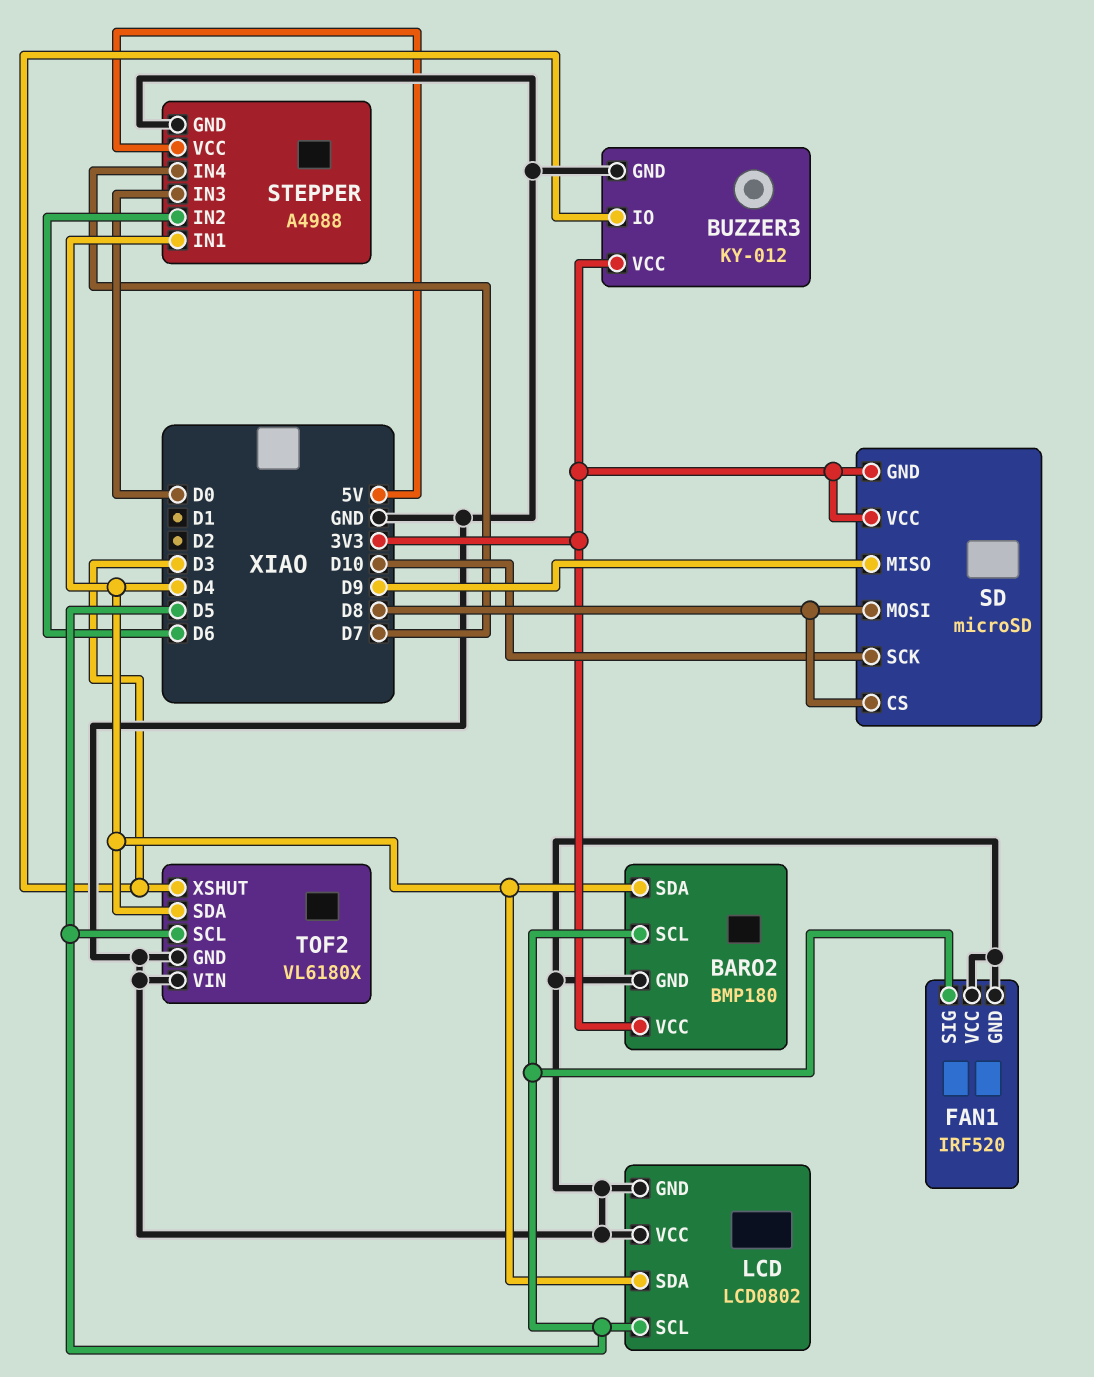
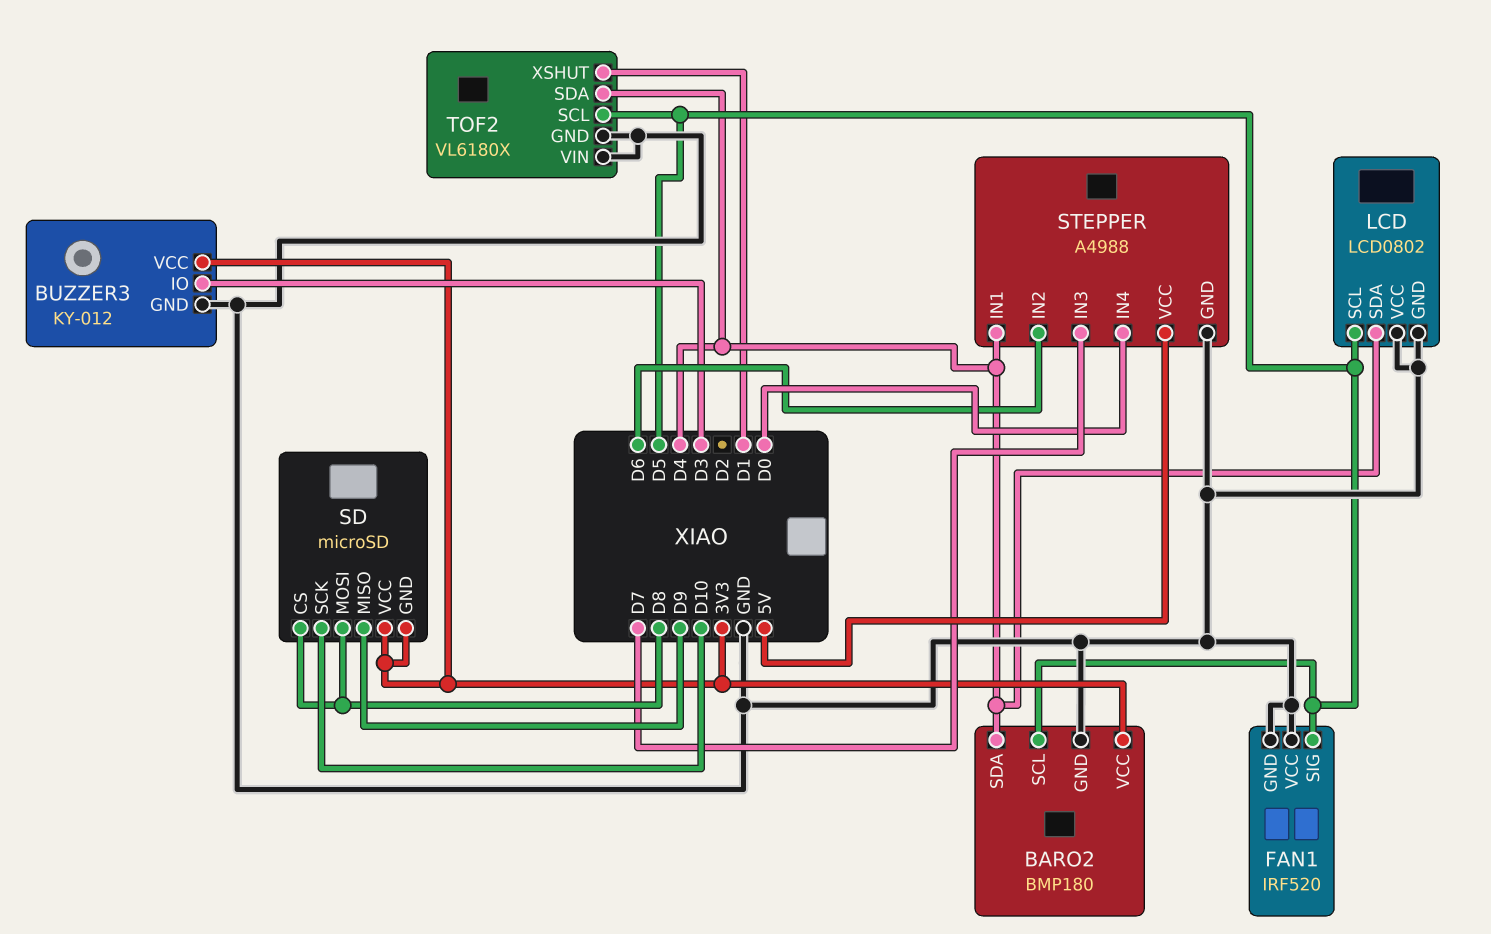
STEPPER pin IN3: D0 -> D7
STEPPER pin IN4: D7 -> D0
TOF2 pin XSHUT: D3 -> D1

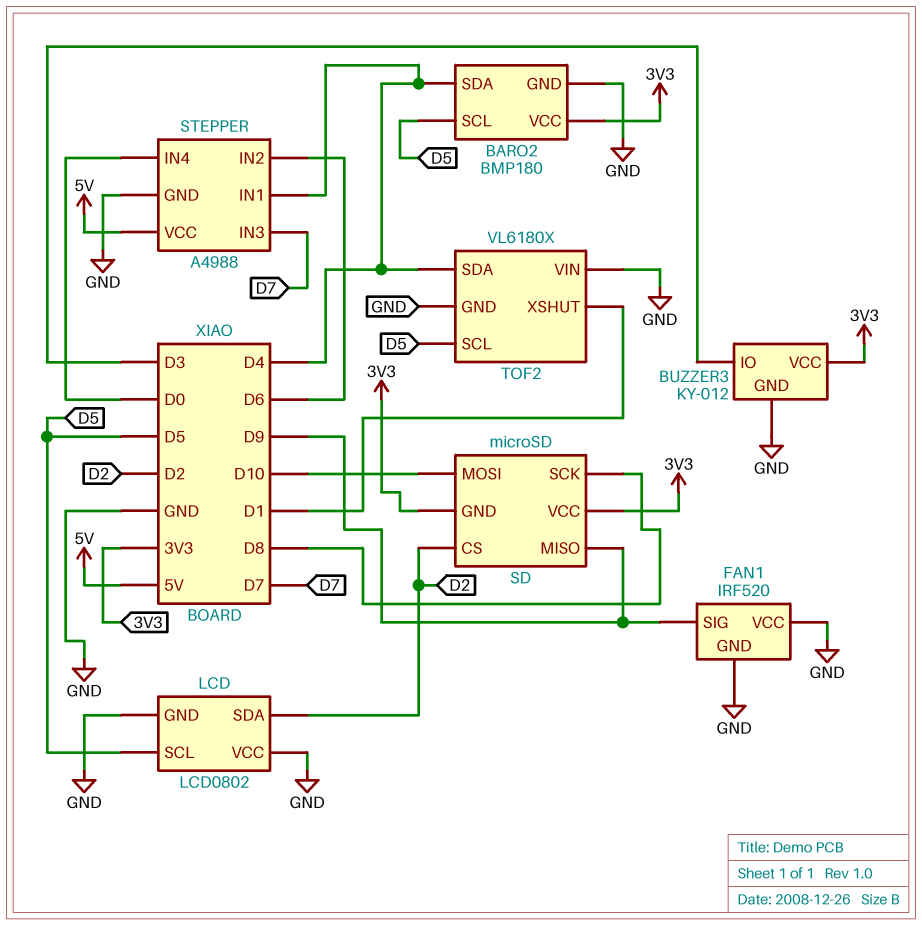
FAN1 pin SIG: D5 -> D9
LCD pin SDA: D4 -> D2
SD pin CS: D8 -> D2
SD pin MOSI: D8 -> D10
SD pin SCK: D10 -> D8

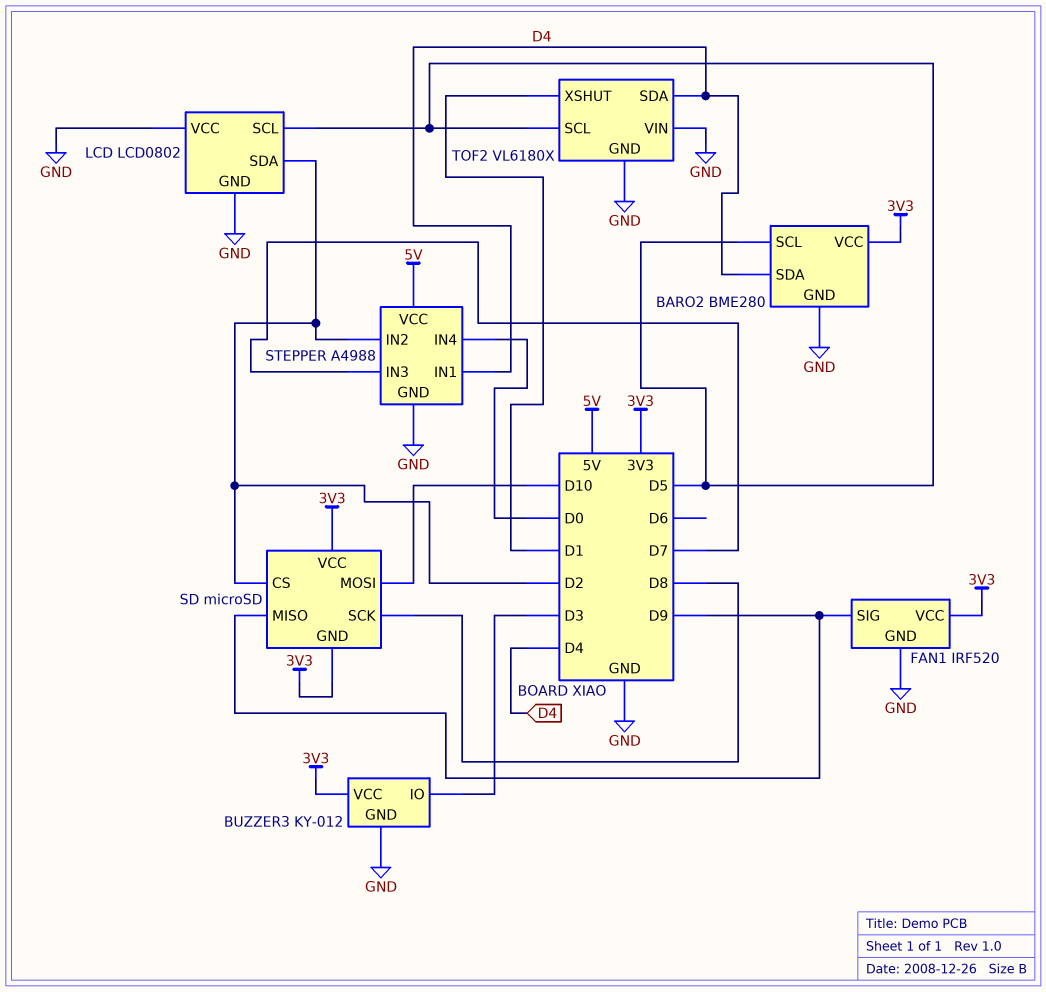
BARO2: BMP180 -> BME280
FAN1 pin VCC: GND -> 3V3
STEPPER pin IN2: D6 -> D2

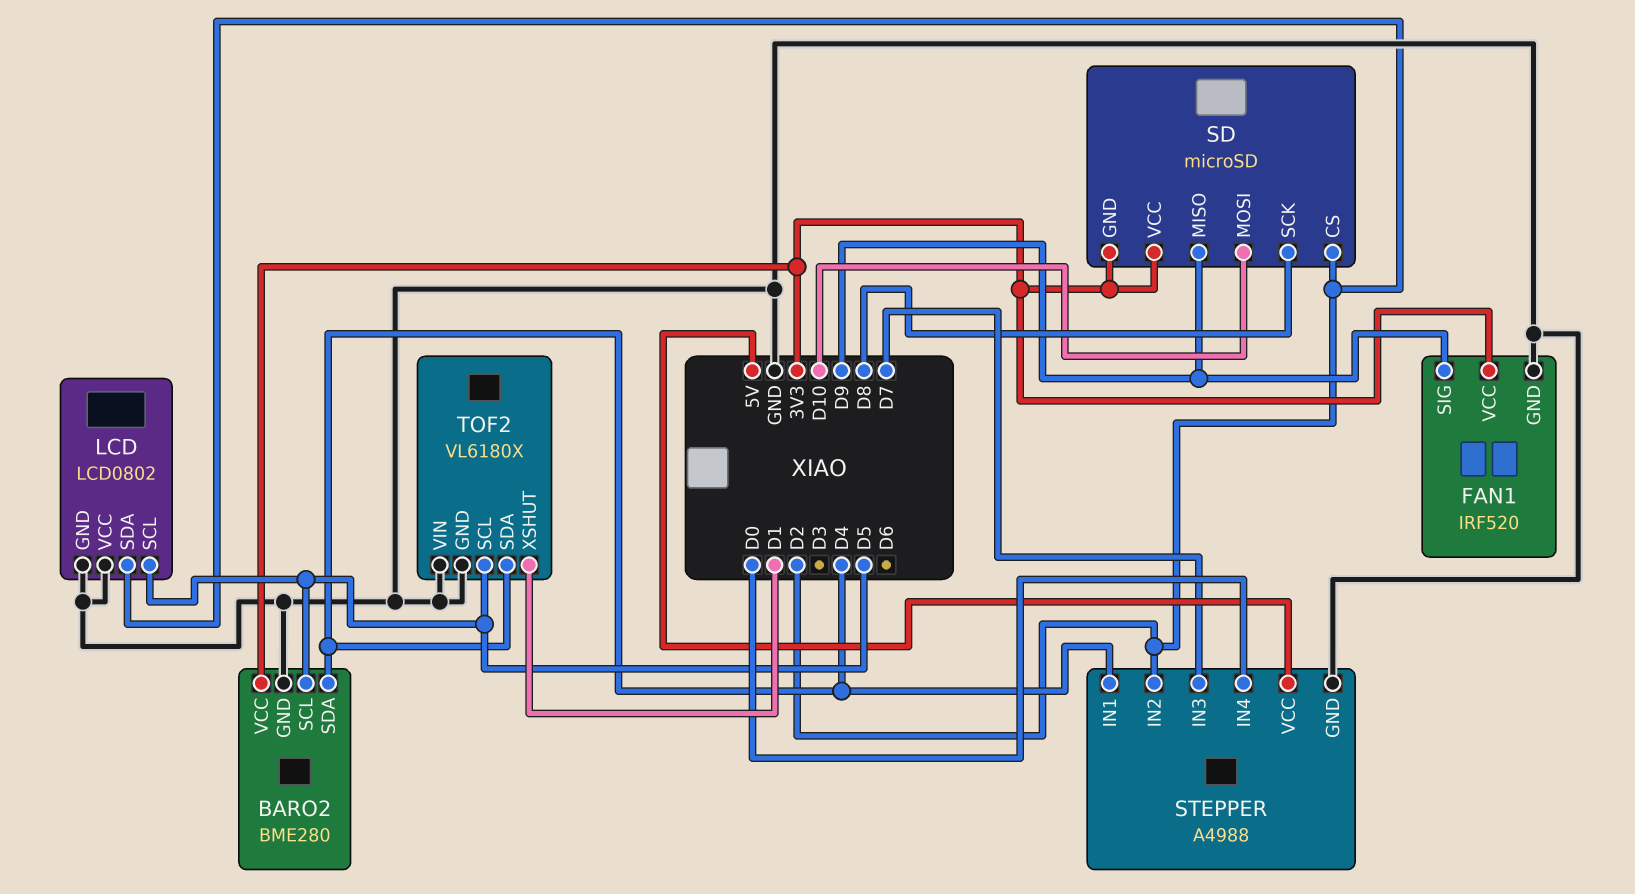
BUZZER3: KY-012 -> none
BUZZER3 pin GND: GND -> none
BUZZER3 pin IO: D3 -> none
BUZZER3 pin VCC: 3V3 -> none

